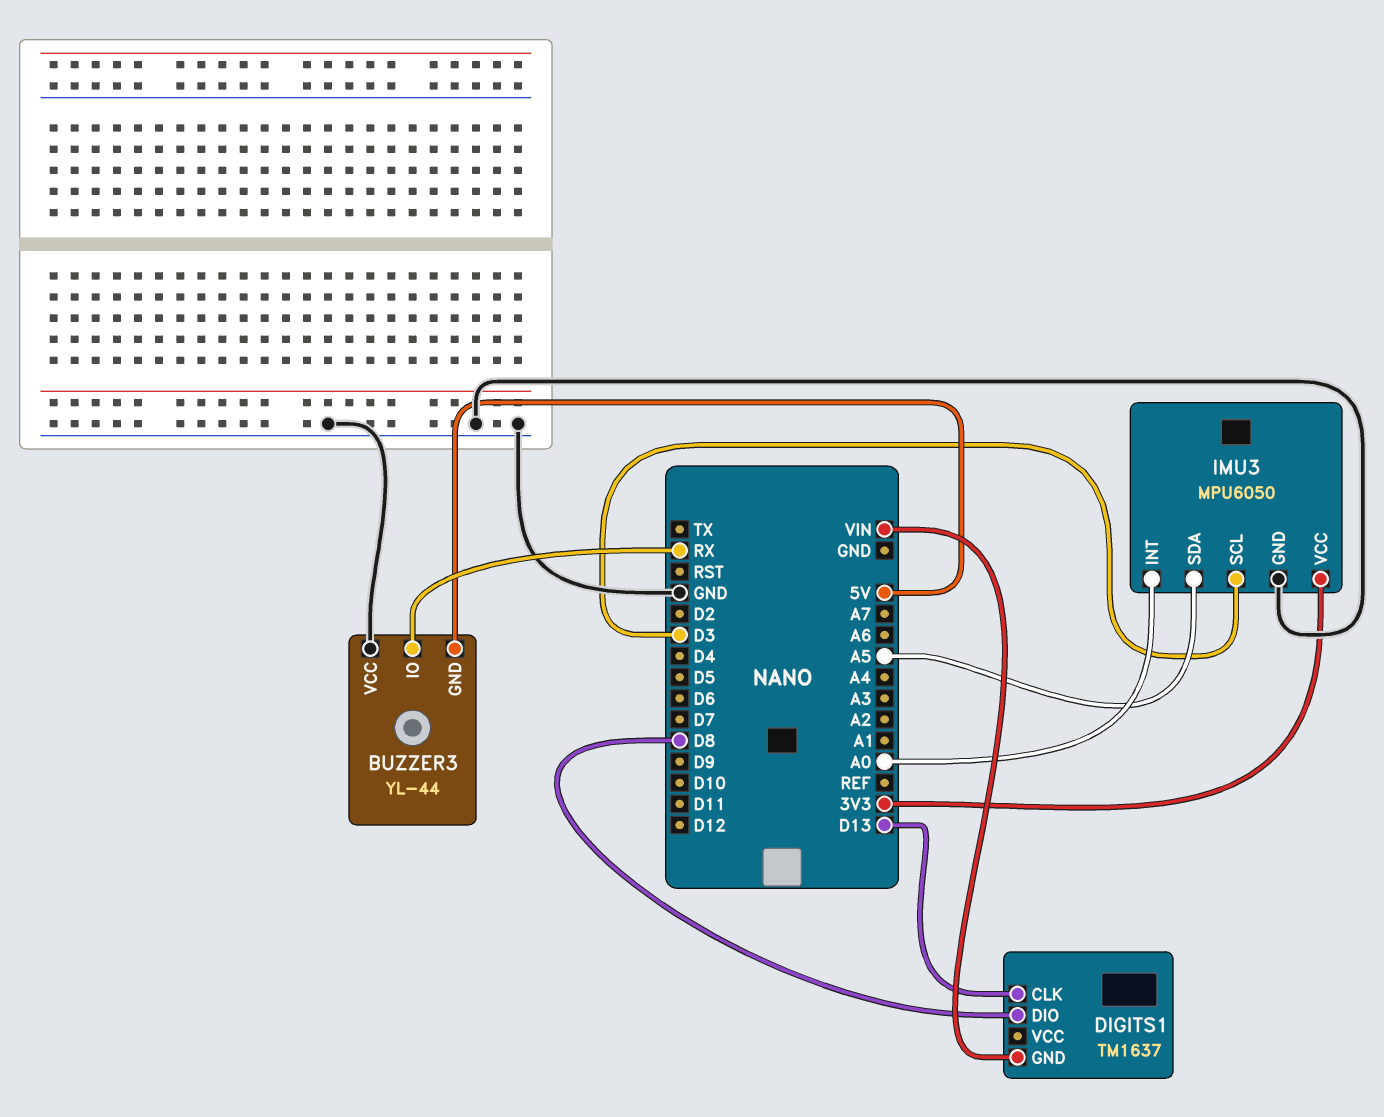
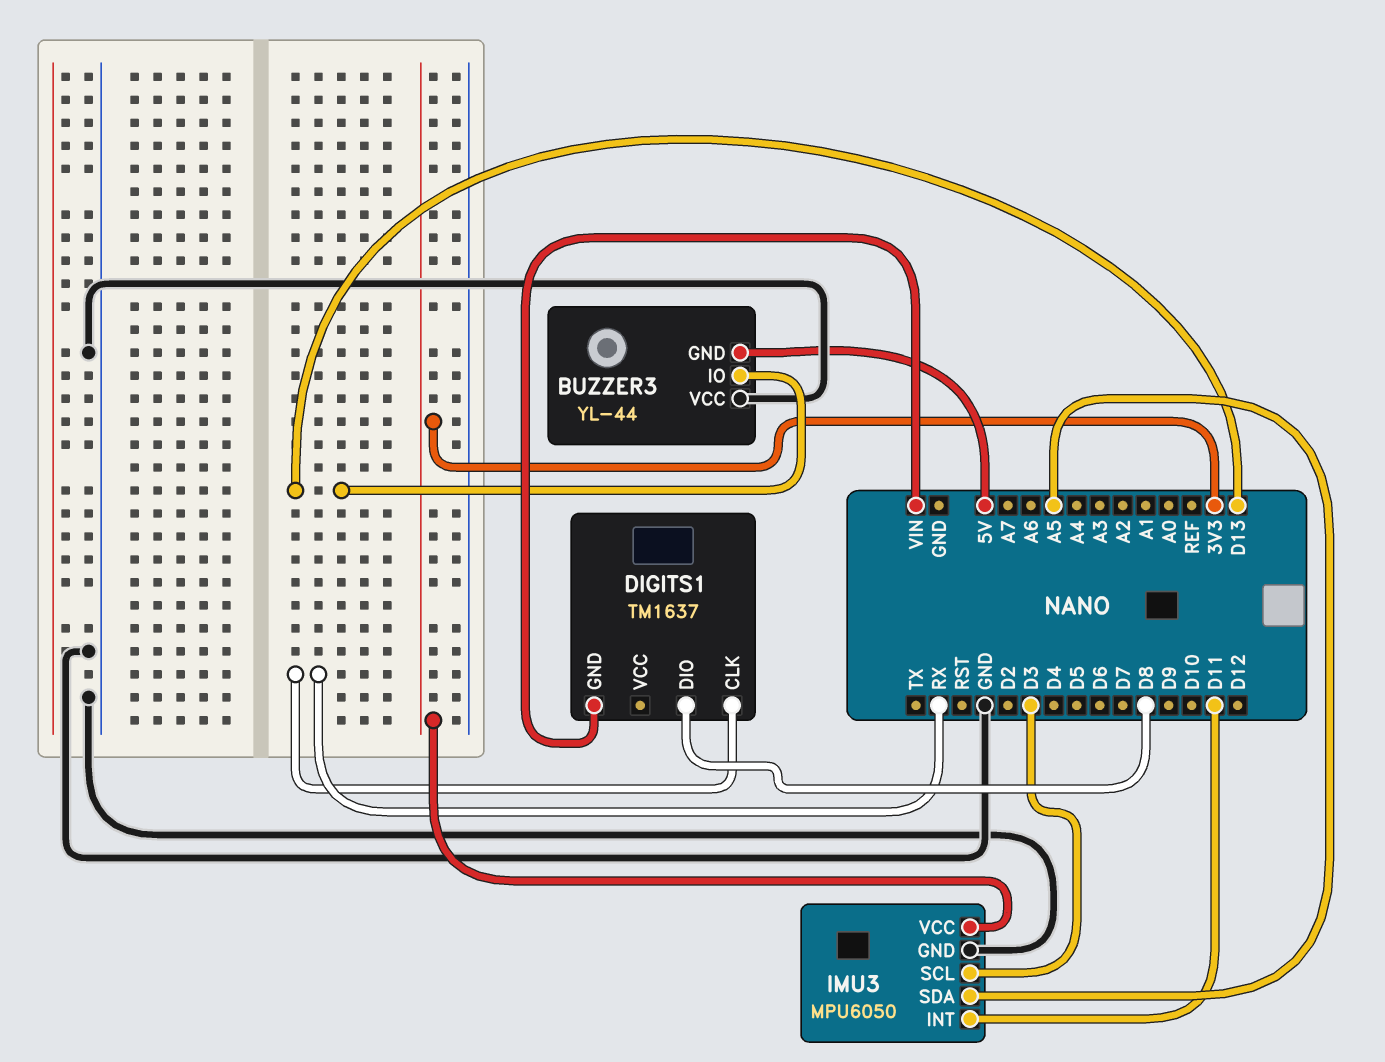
BUZZER3 pin IO: RX -> D13
DIGITS1 pin CLK: D13 -> RX
IMU3 pin INT: A0 -> D11

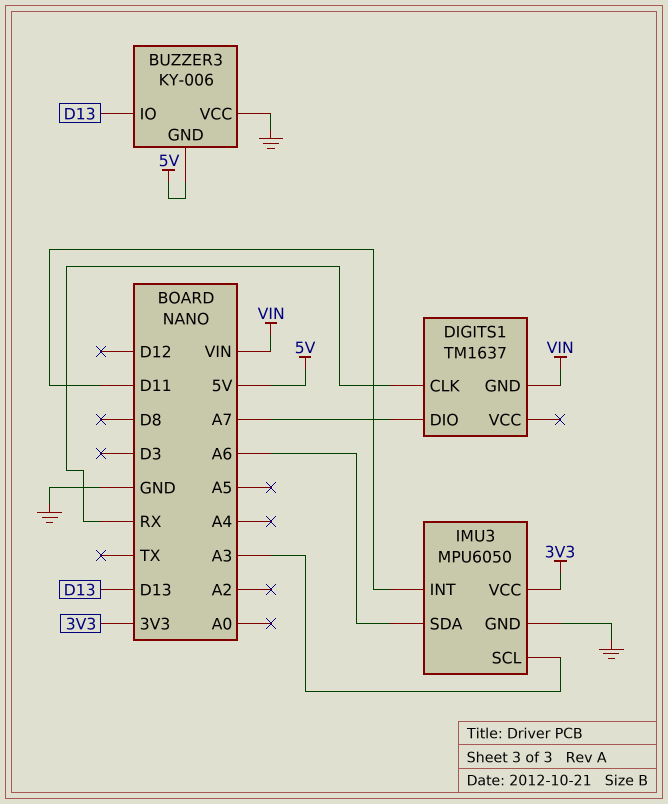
BUZZER3: YL-44 -> KY-006
DIGITS1 pin DIO: D8 -> A7
IMU3 pin SCL: D3 -> A3
IMU3 pin SDA: A5 -> A6

